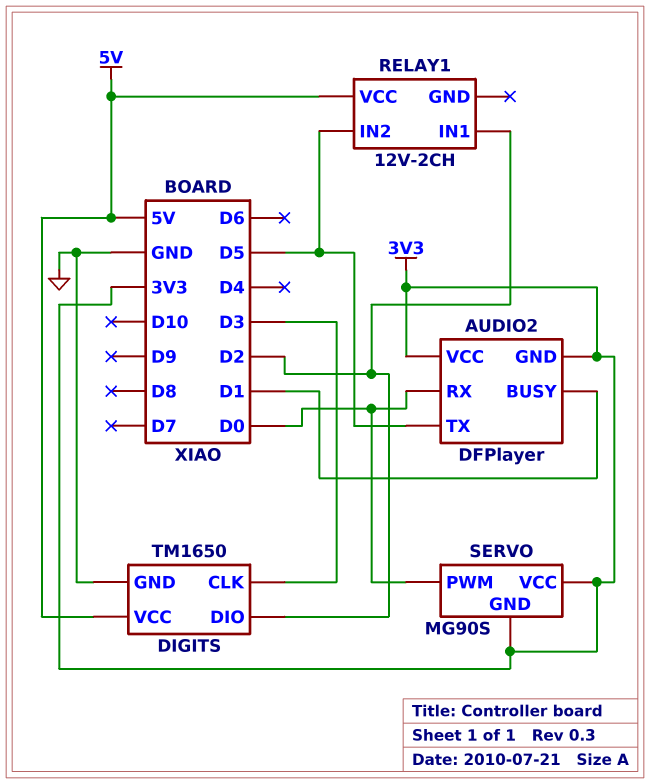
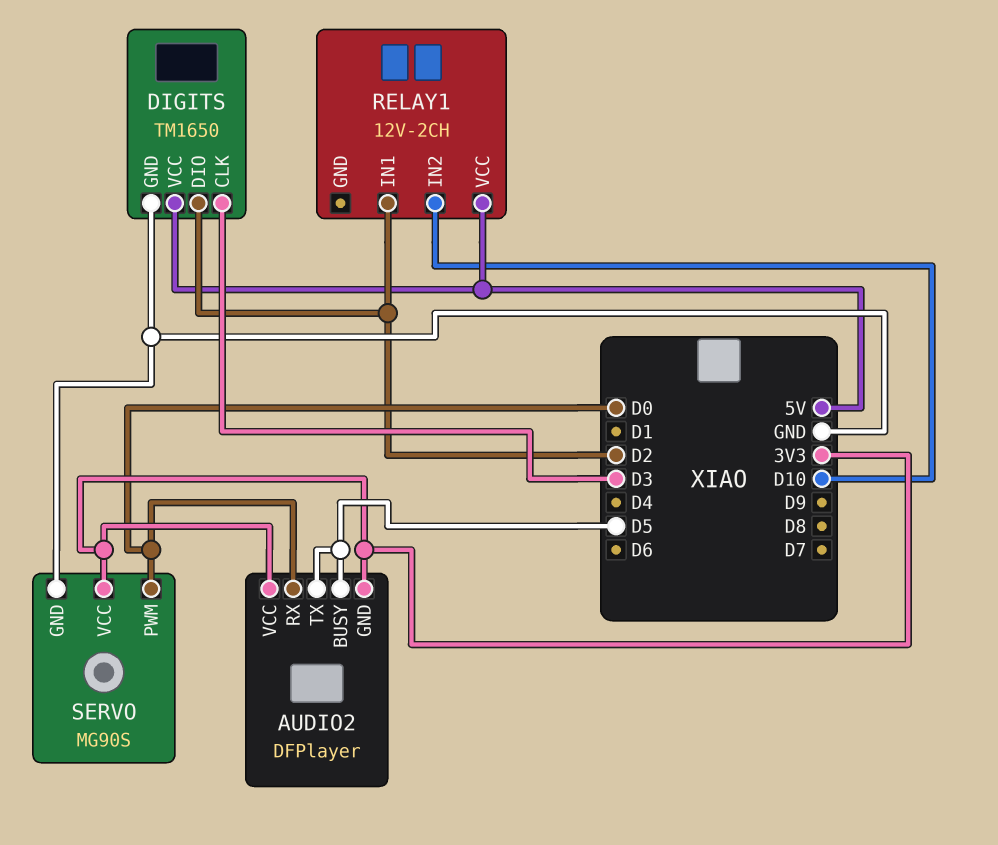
AUDIO2 pin BUSY: D1 -> D5
RELAY1 pin IN2: D5 -> D10
SERVO pin GND: 3V3 -> GND

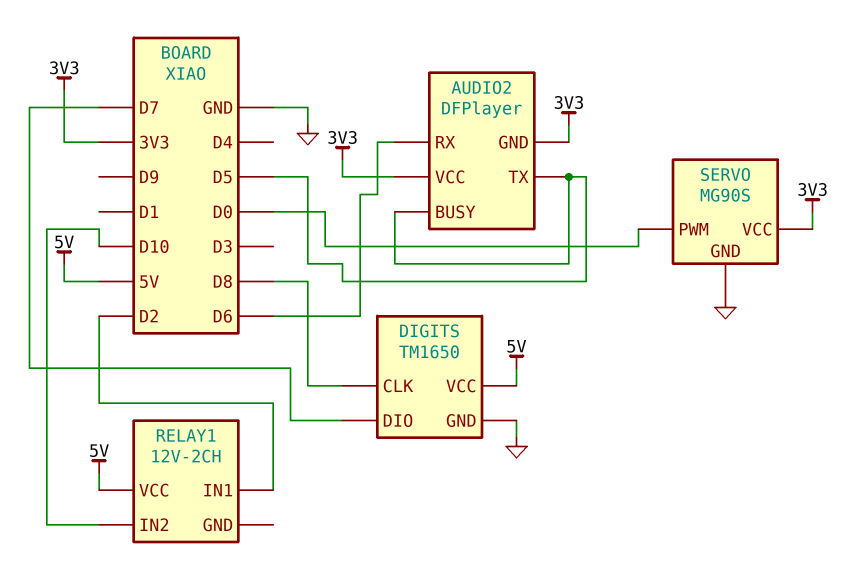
AUDIO2 pin RX: D0 -> D6
DIGITS pin CLK: D3 -> D8
DIGITS pin DIO: D2 -> D7

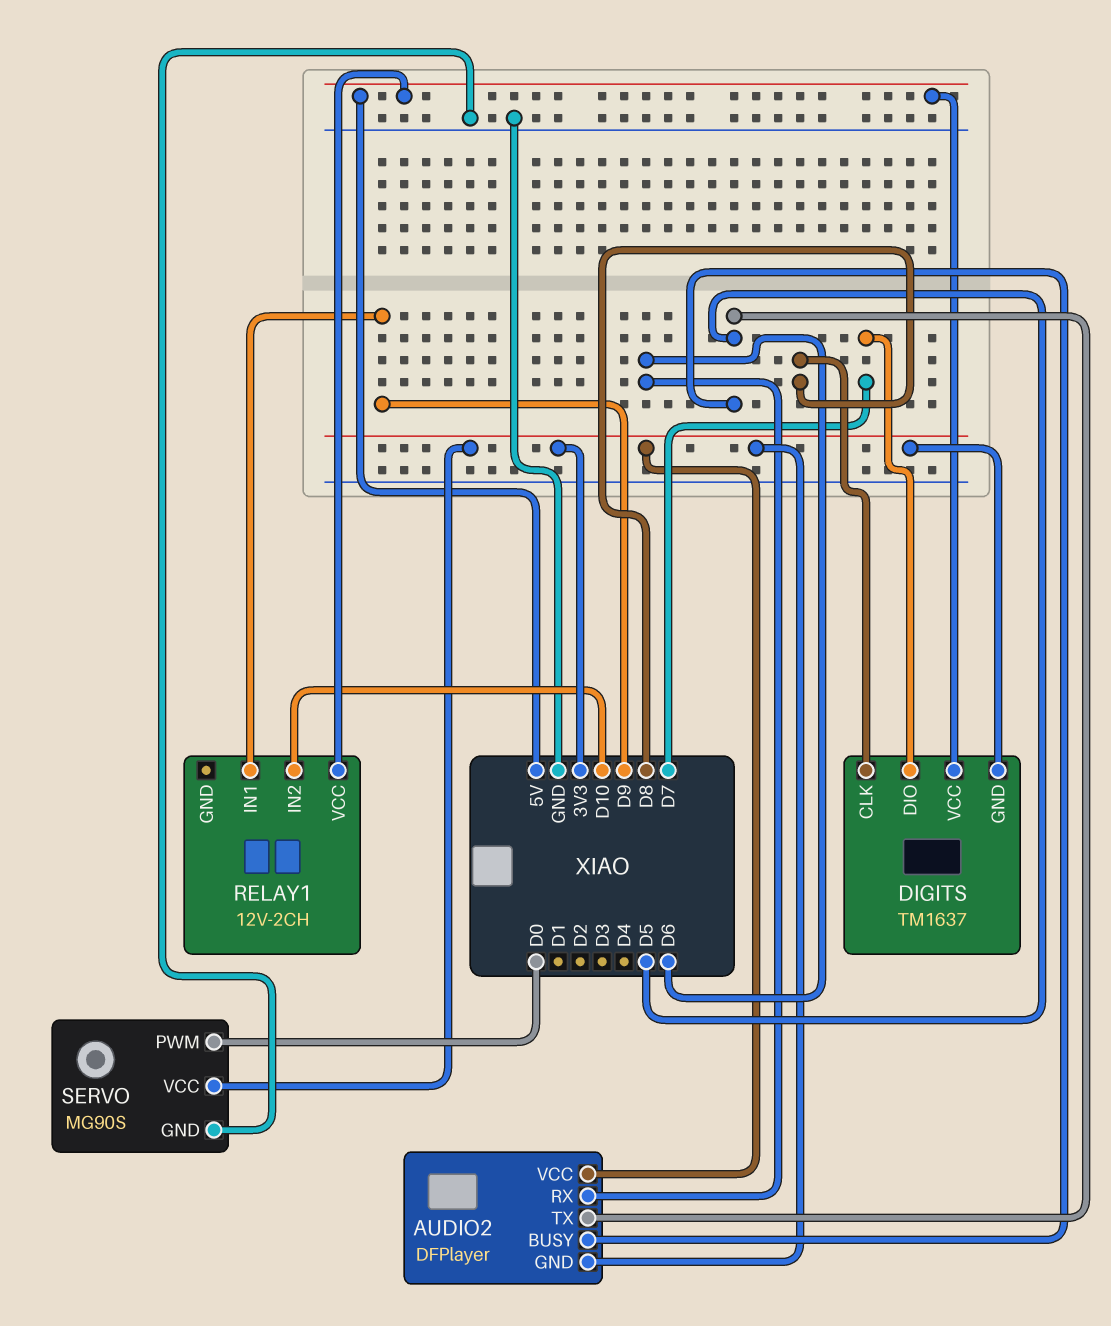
DIGITS: TM1650 -> TM1637
DIGITS pin GND: GND -> 3V3
RELAY1 pin IN1: D2 -> D9

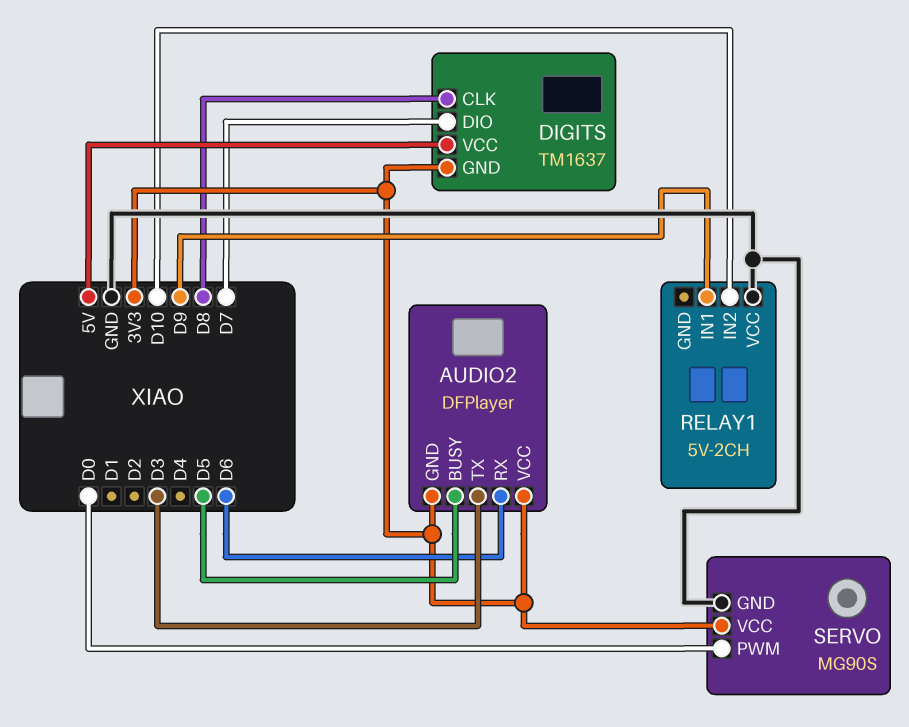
AUDIO2 pin TX: D5 -> D3
RELAY1: 12V-2CH -> 5V-2CH
RELAY1 pin VCC: 5V -> GND

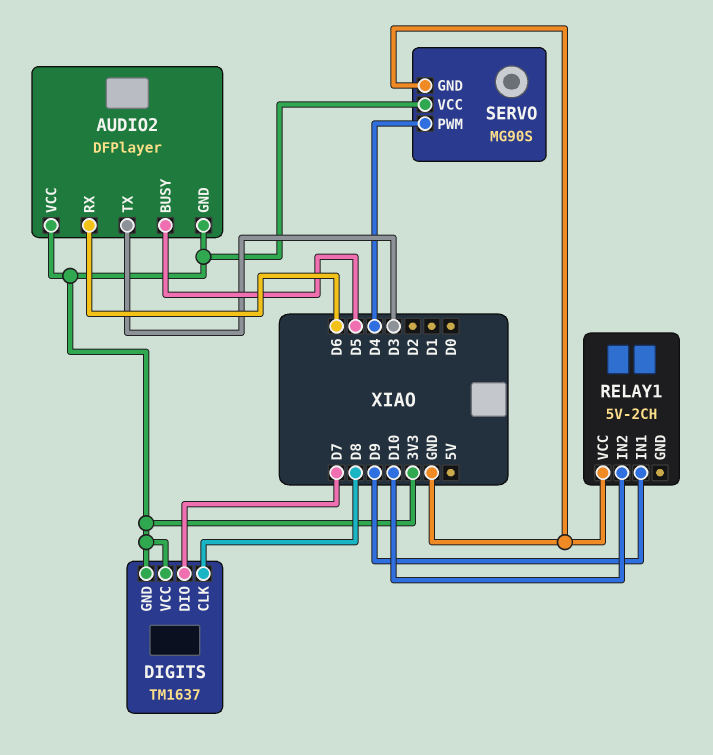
DIGITS pin VCC: 5V -> 3V3
SERVO pin PWM: D0 -> D4

